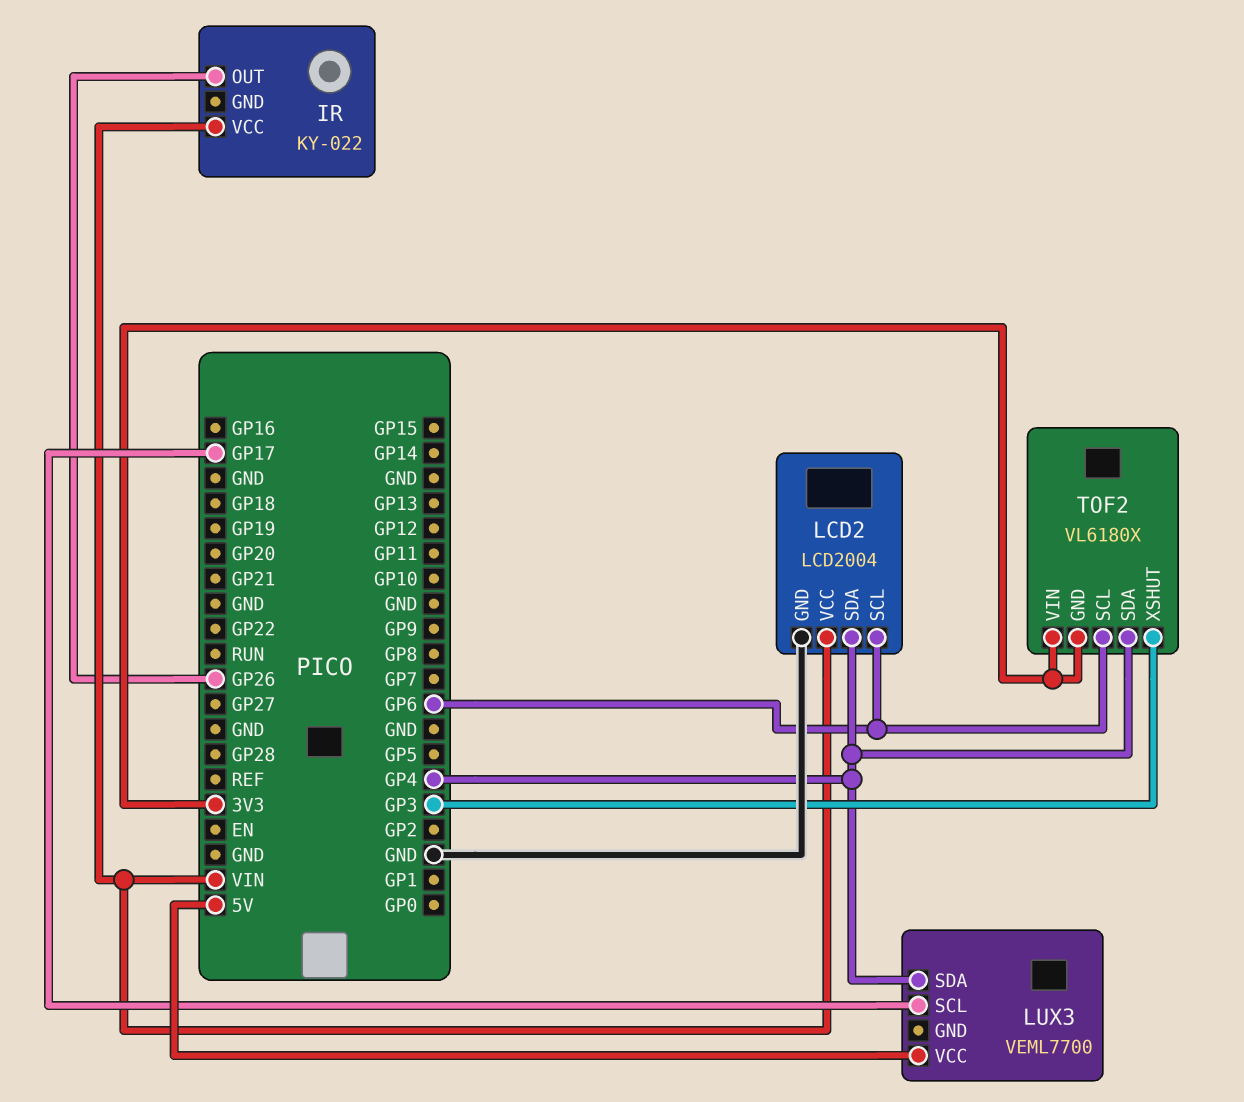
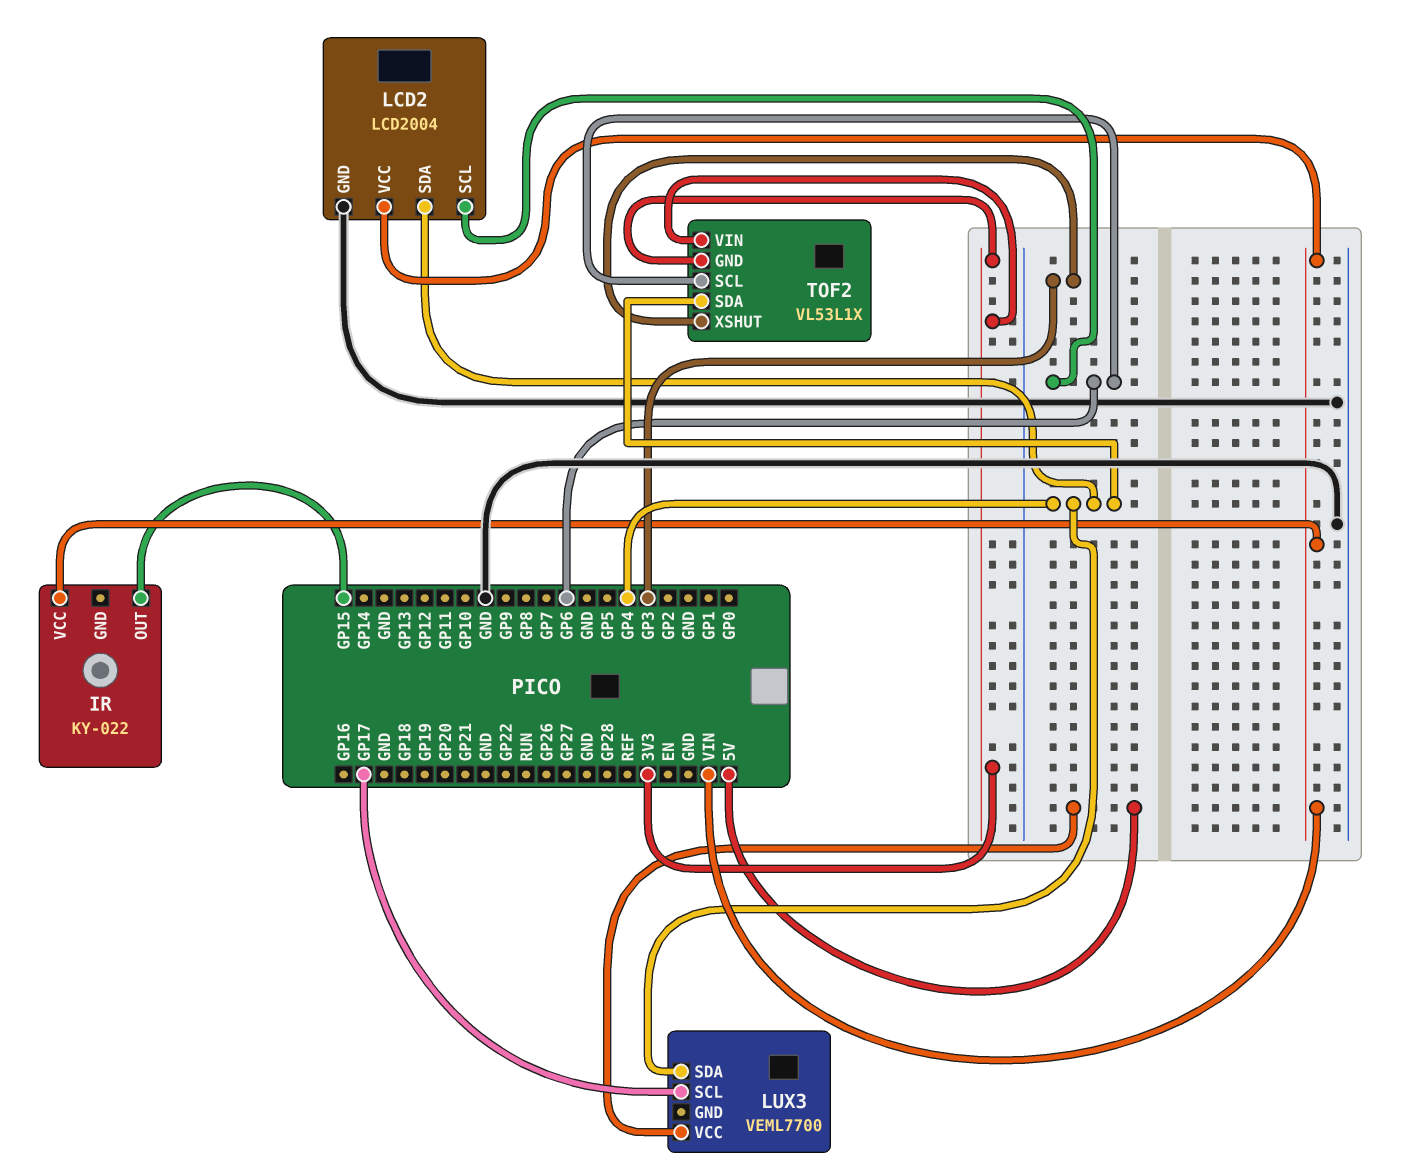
IR pin OUT: GP26 -> GP15
TOF2: VL6180X -> VL53L1X

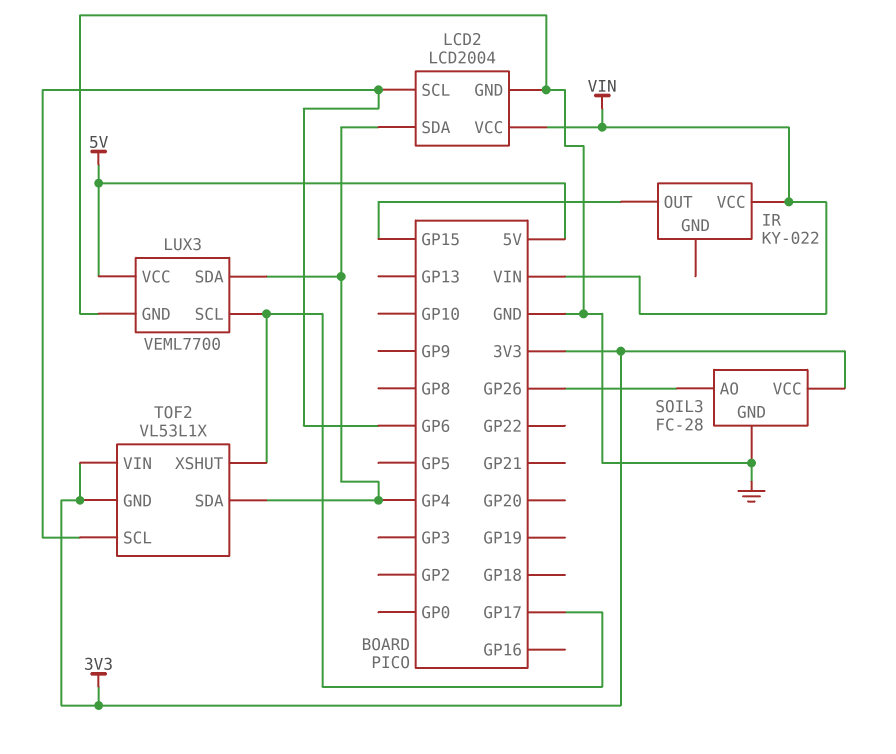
LUX3 pin GND: none -> GND
SOIL3: none -> FC-28
SOIL3 pin AO: none -> GP26
SOIL3 pin GND: none -> GND
SOIL3 pin VCC: none -> 3V3
TOF2 pin XSHUT: GP3 -> GP17

